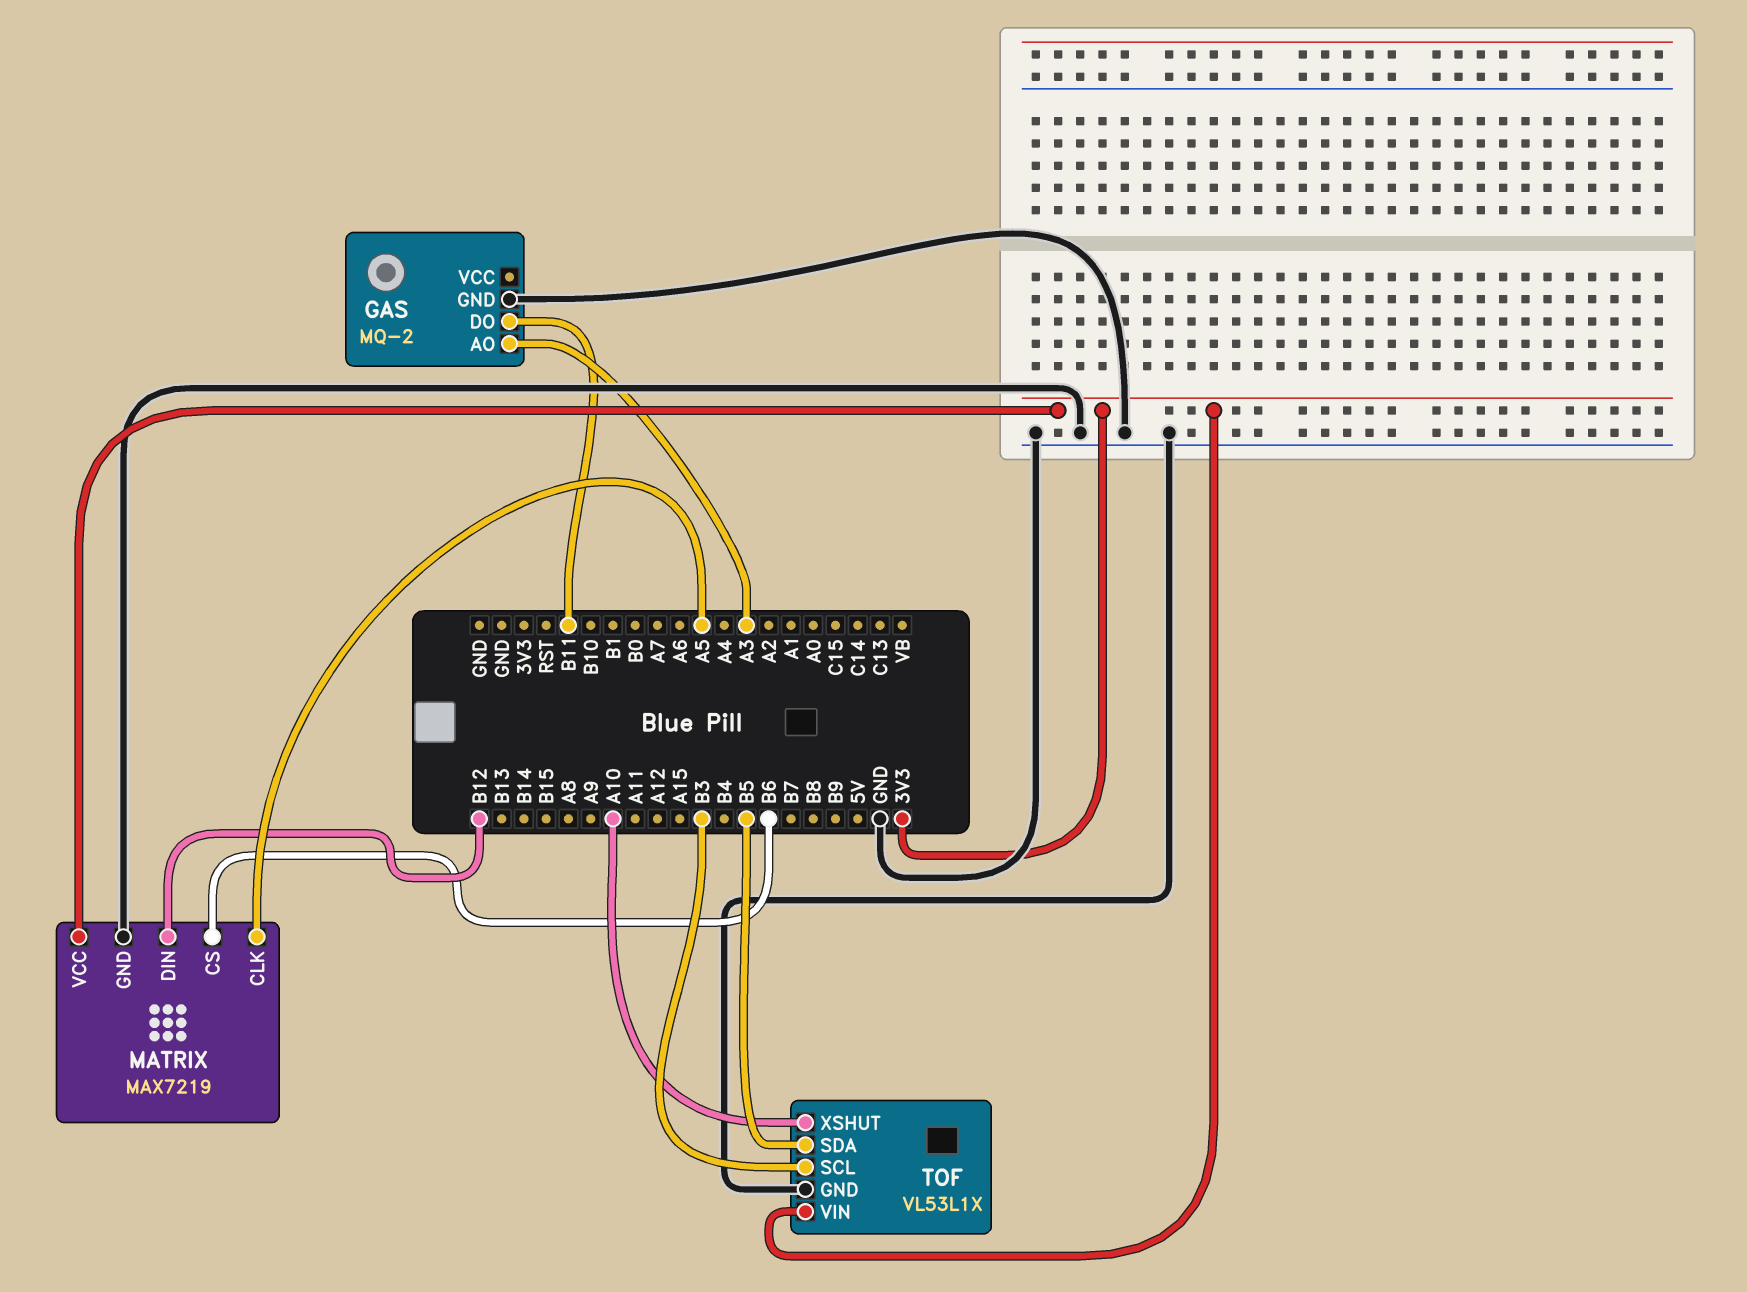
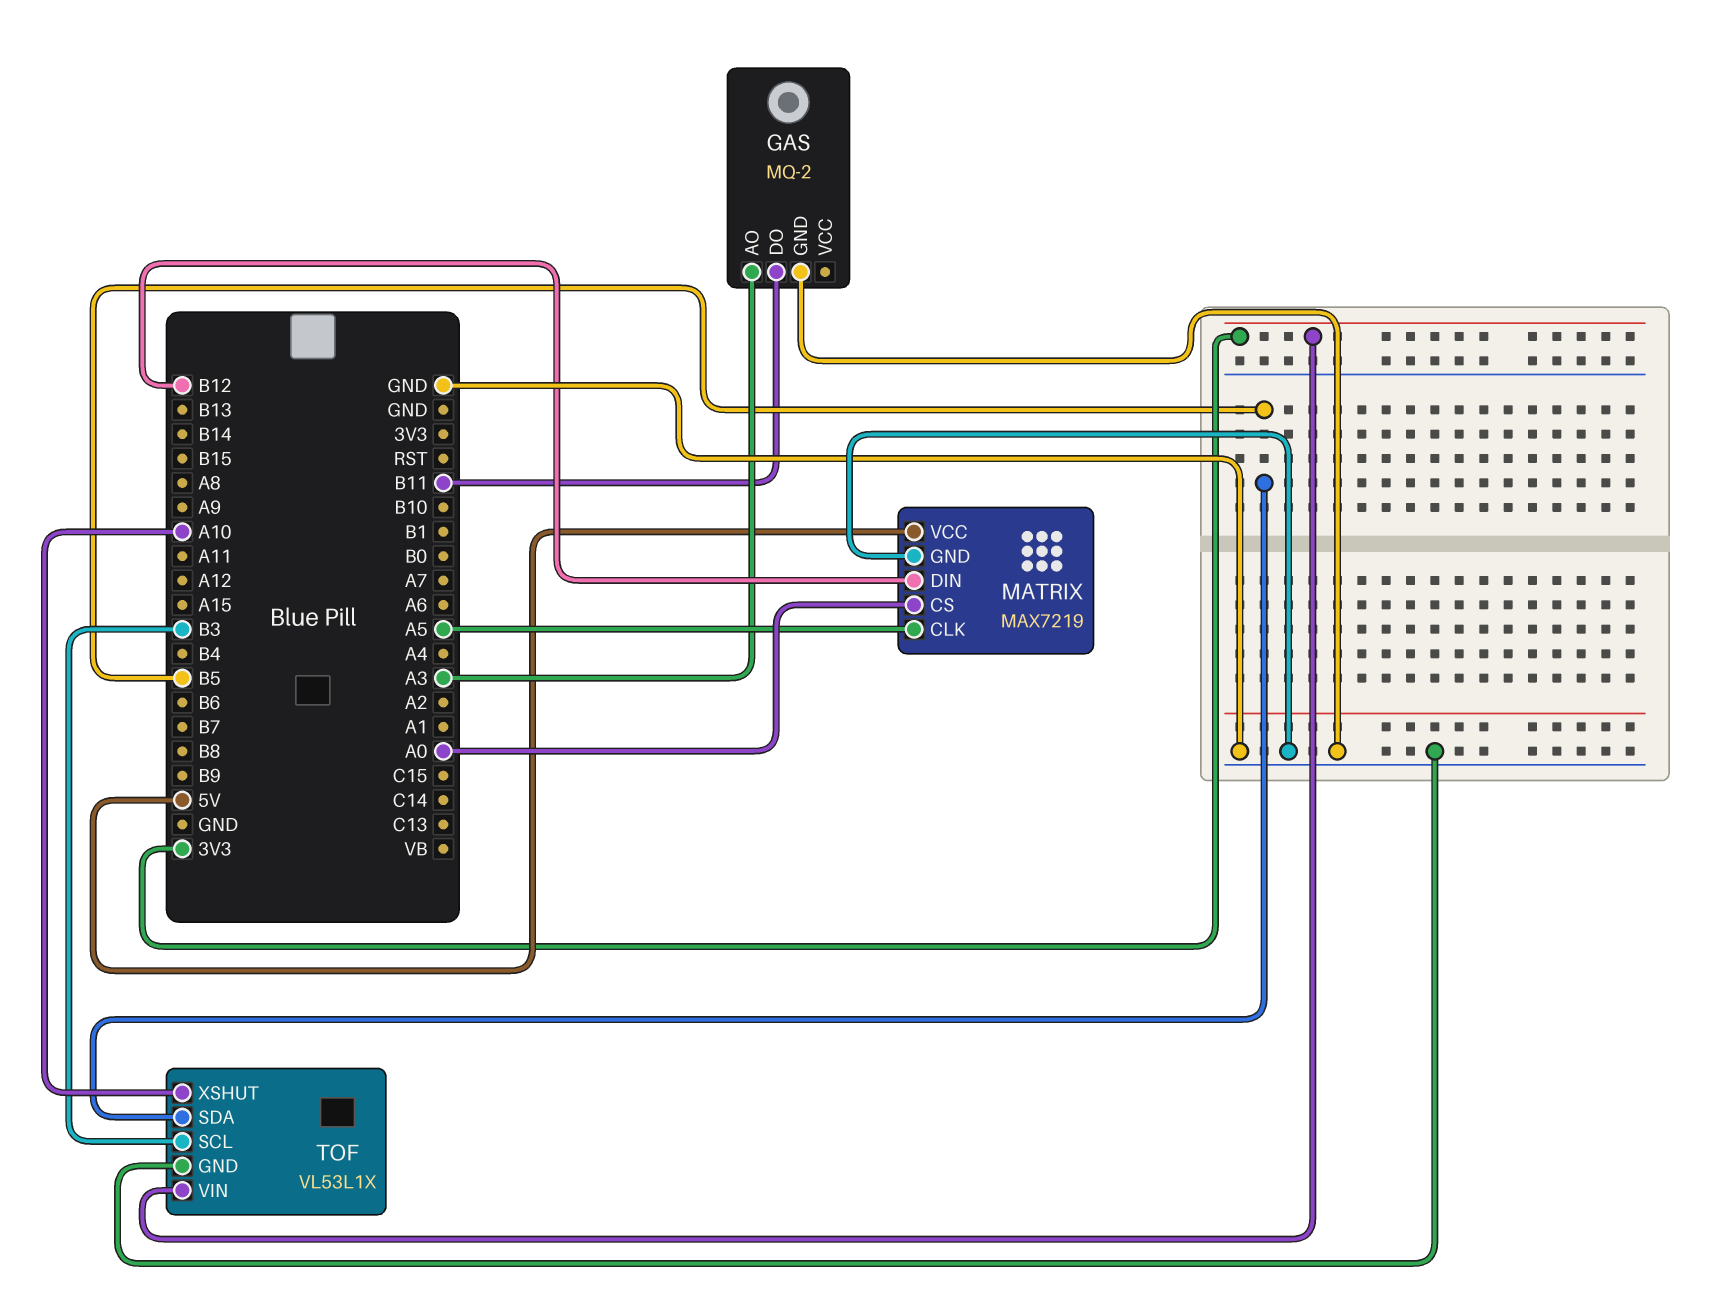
MATRIX pin CS: B6 -> A0
MATRIX pin VCC: 3V3 -> 5V

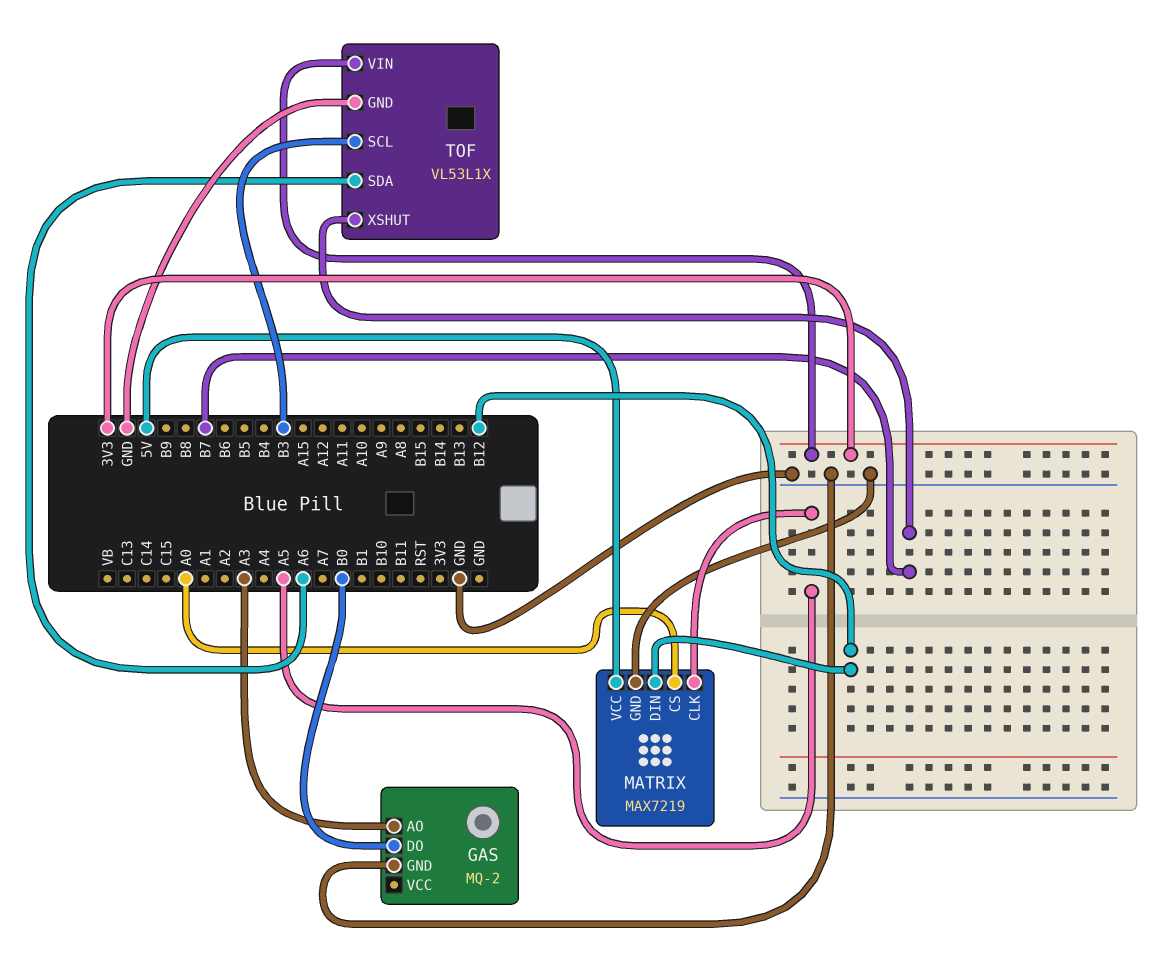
GAS pin DO: B11 -> B0
TOF pin SDA: B5 -> A6
TOF pin XSHUT: A10 -> B7

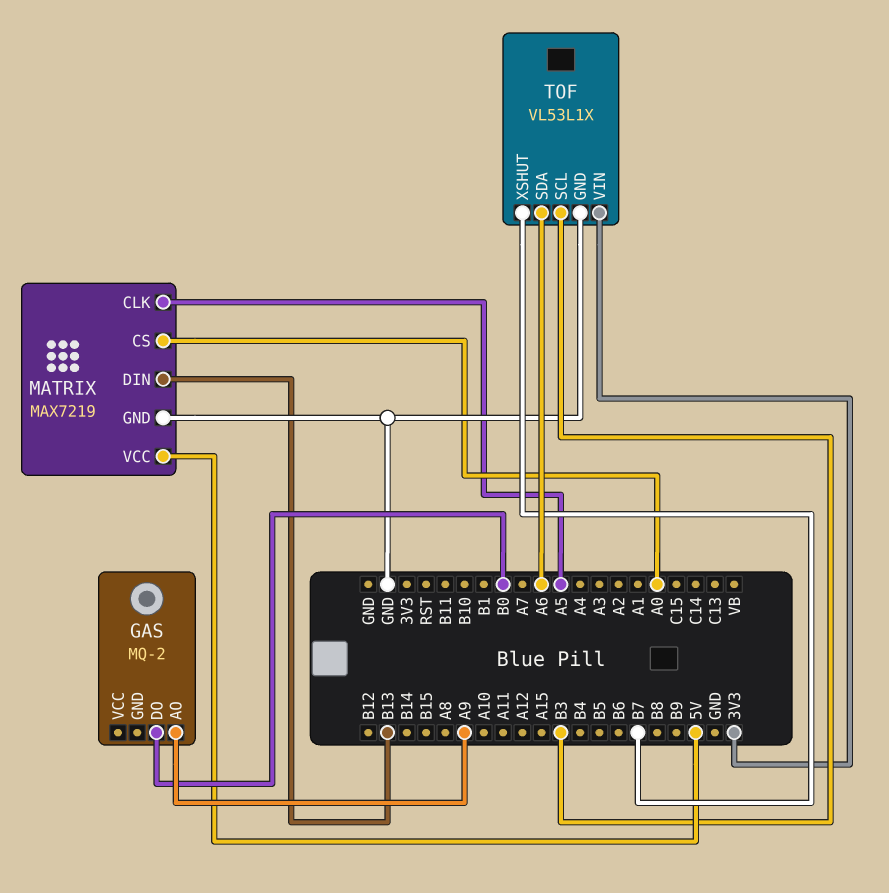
GAS pin AO: A3 -> A9
GAS pin GND: GND -> none
MATRIX pin DIN: B12 -> B13

